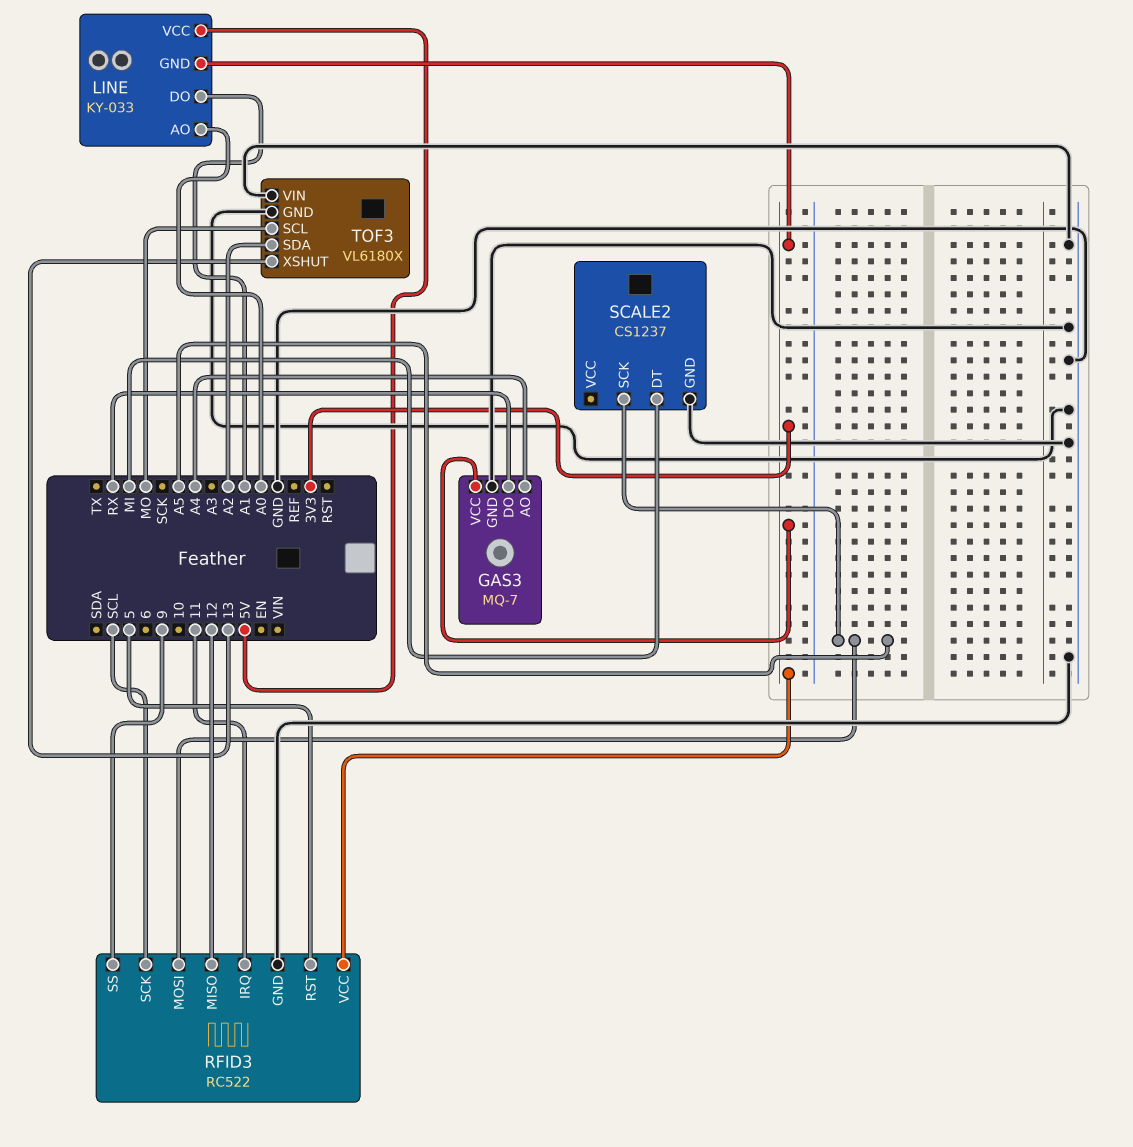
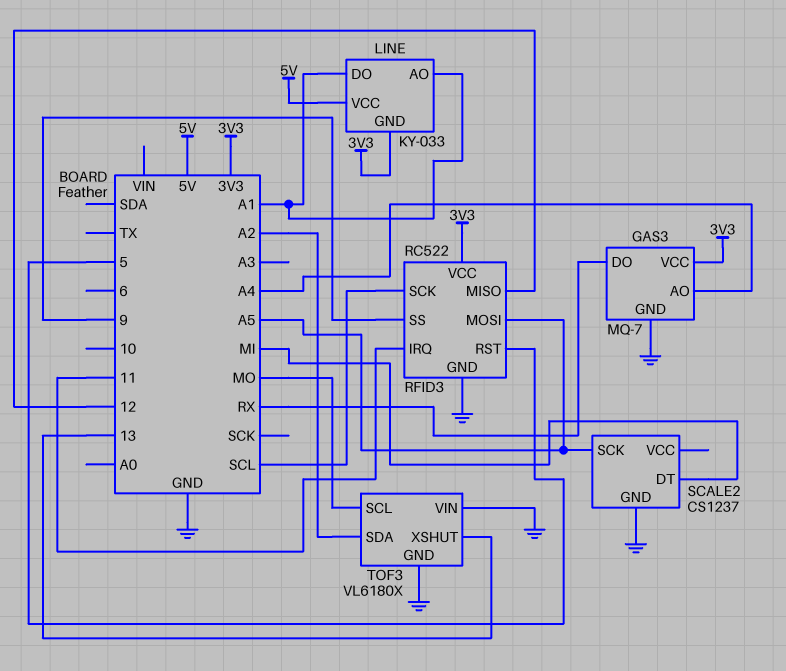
LINE pin AO: A0 -> A1

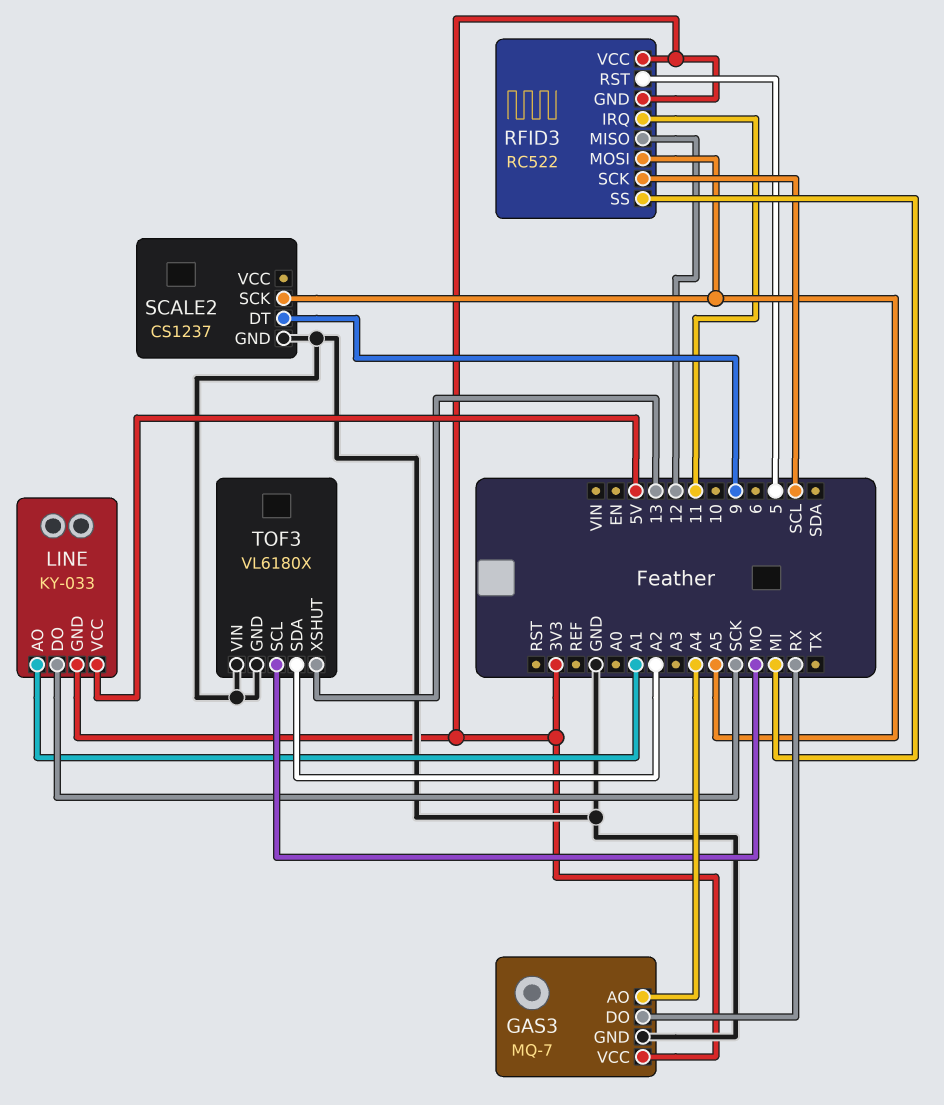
LINE pin DO: A1 -> SCK
RFID3 pin GND: GND -> 3V3
RFID3 pin SS: 9 -> MI
SCALE2 pin DT: MI -> 9

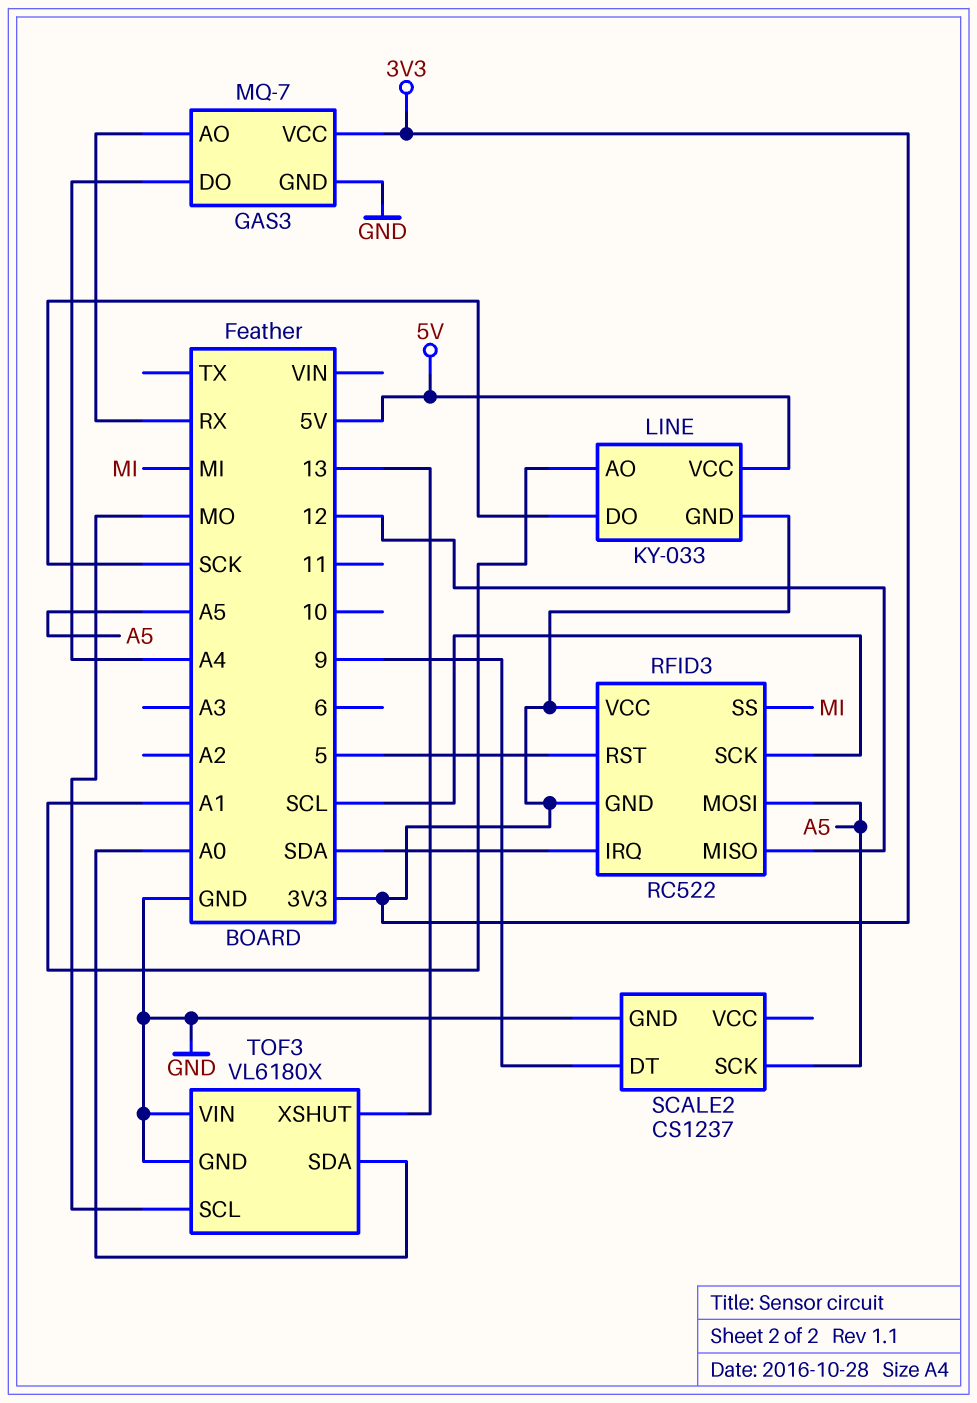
GAS3 pin AO: A4 -> RX
GAS3 pin DO: RX -> A4
RFID3 pin IRQ: 11 -> SDA
TOF3 pin SDA: A2 -> A0

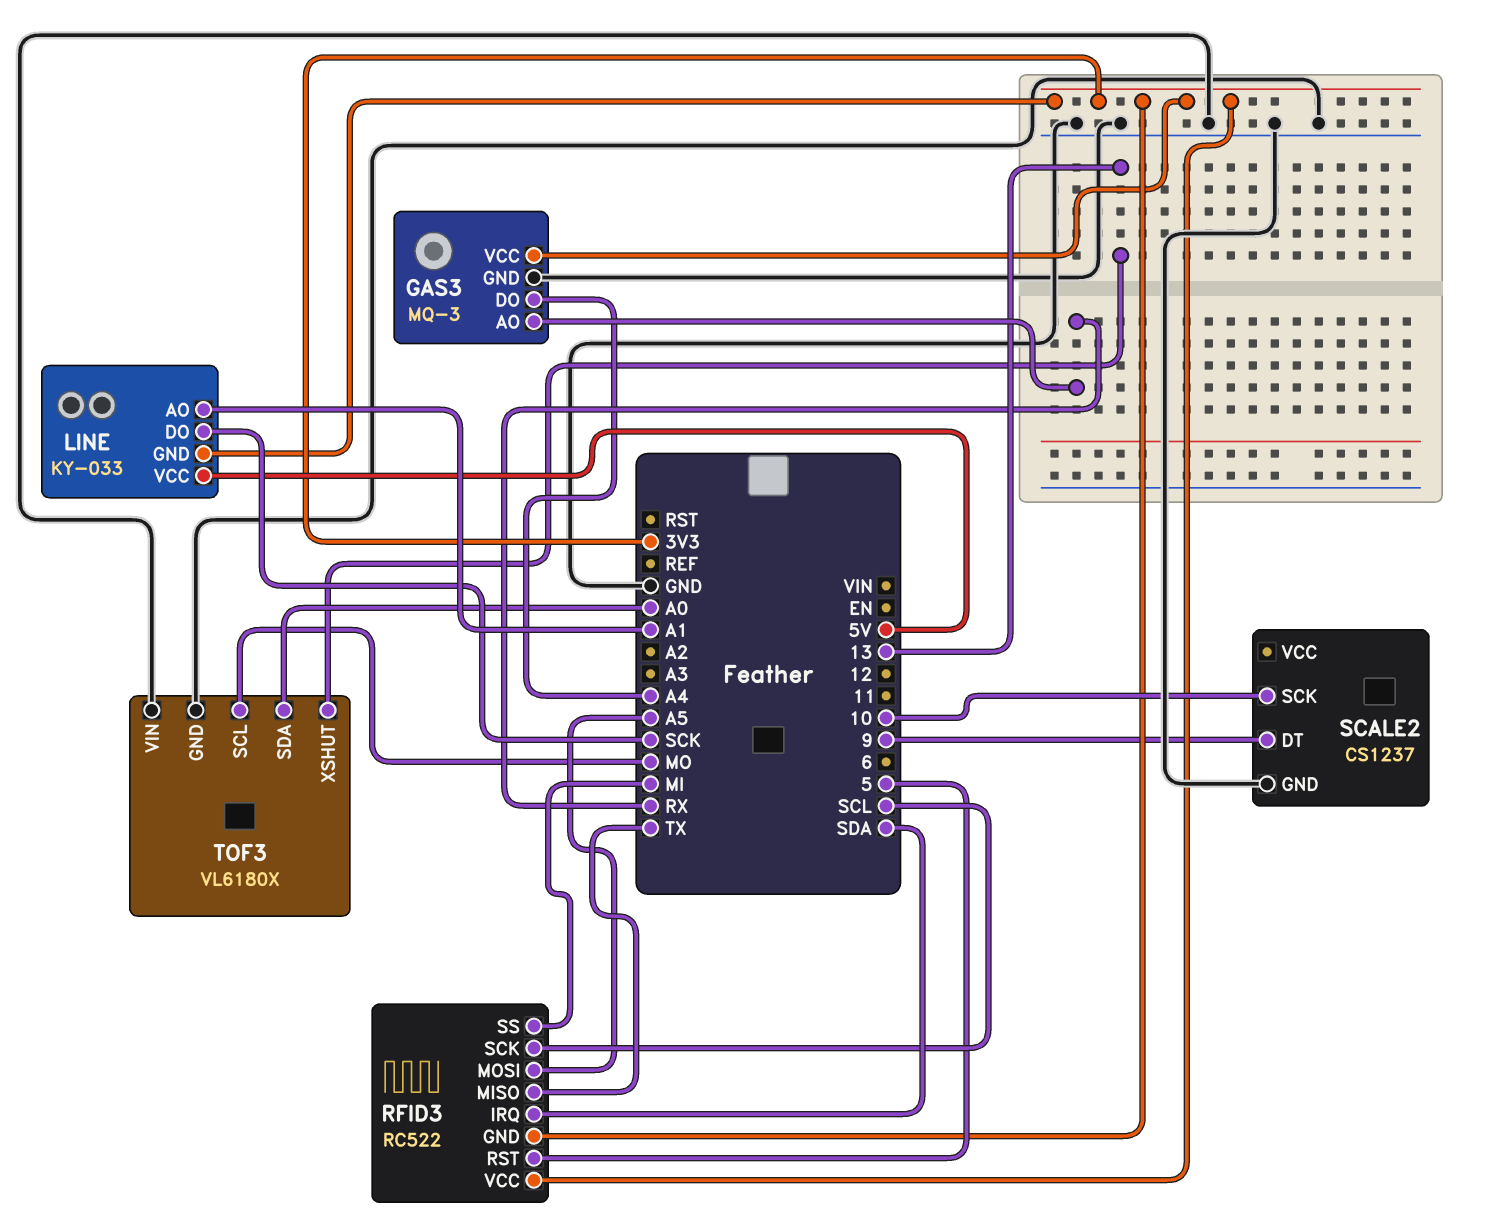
GAS3: MQ-7 -> MQ-3
RFID3 pin MISO: 12 -> TX
SCALE2 pin SCK: A5 -> 10

